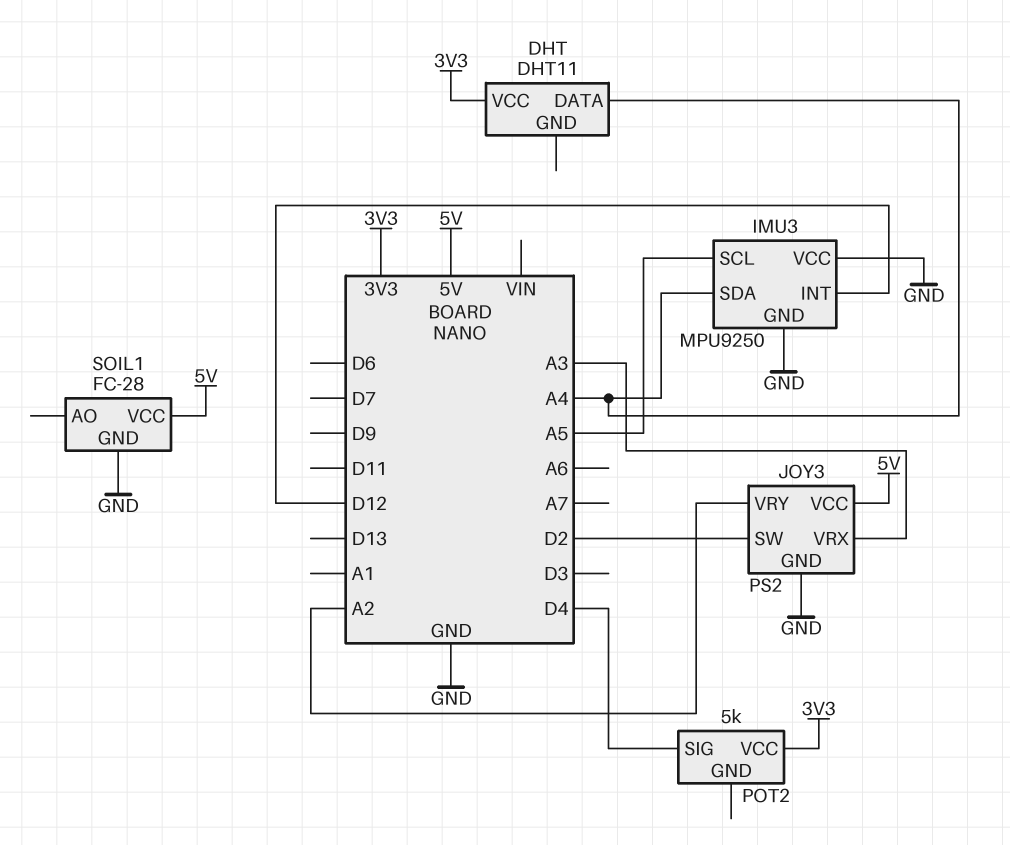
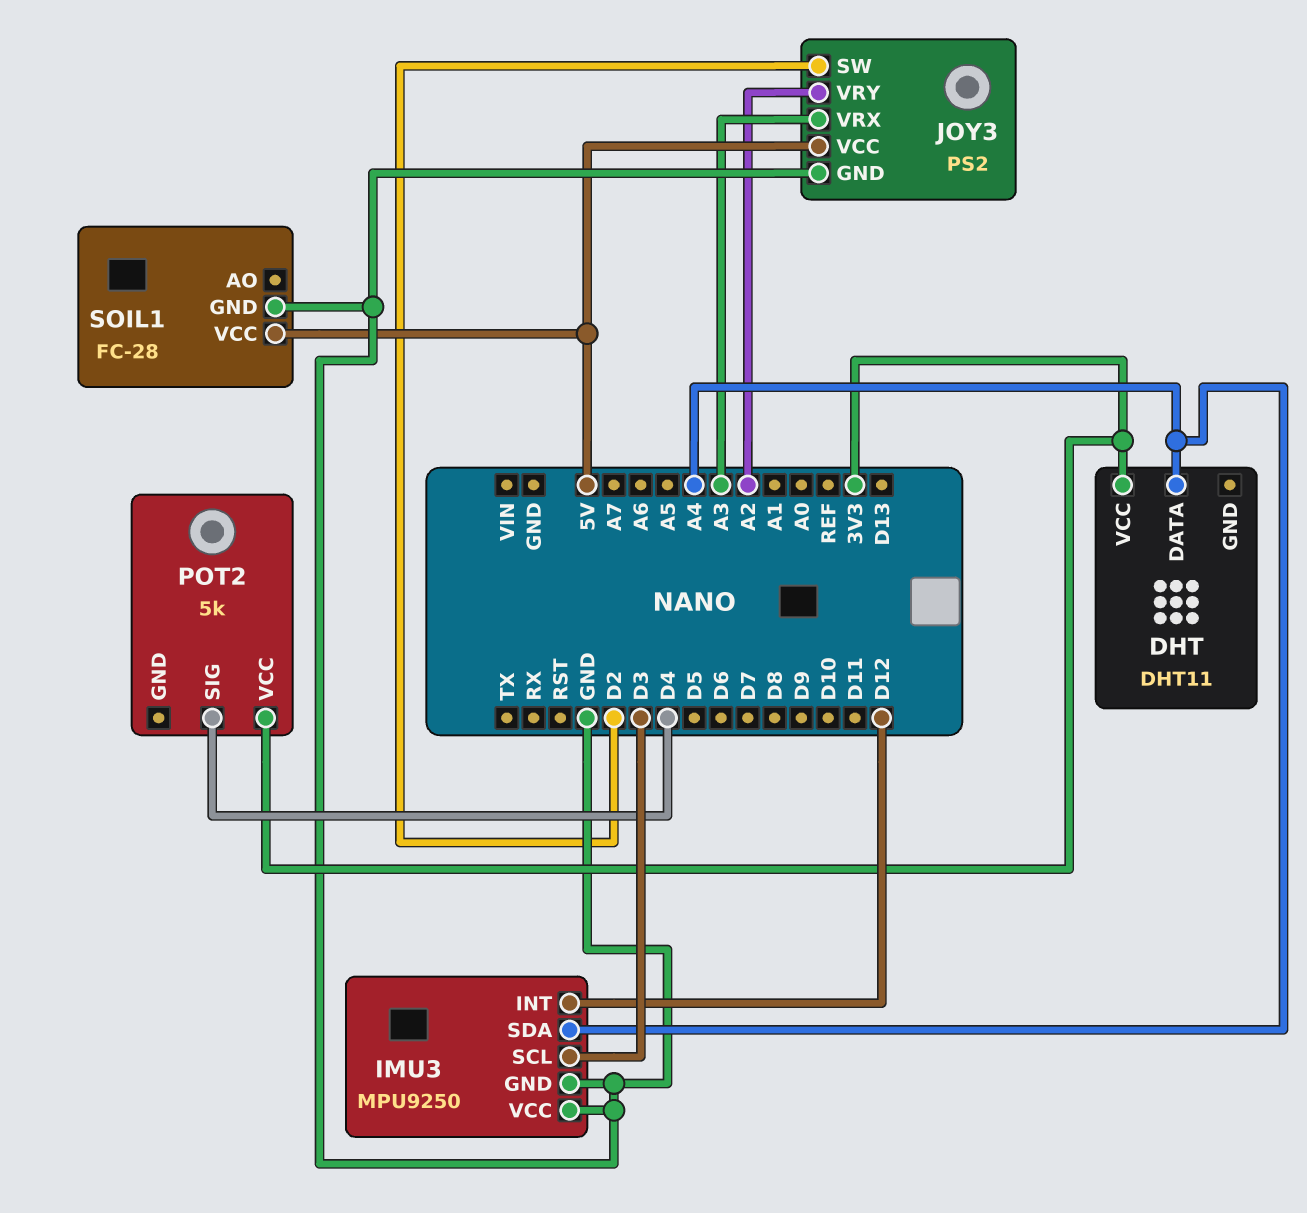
IMU3 pin SCL: A5 -> D3

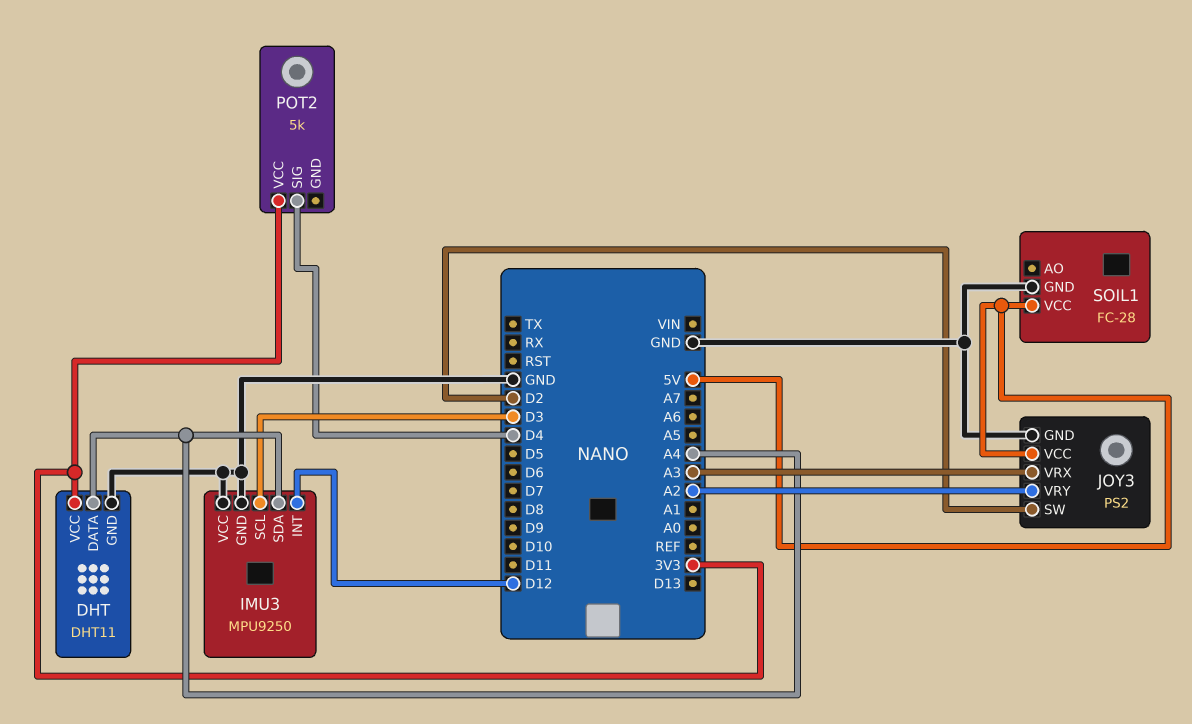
DHT pin GND: none -> GND

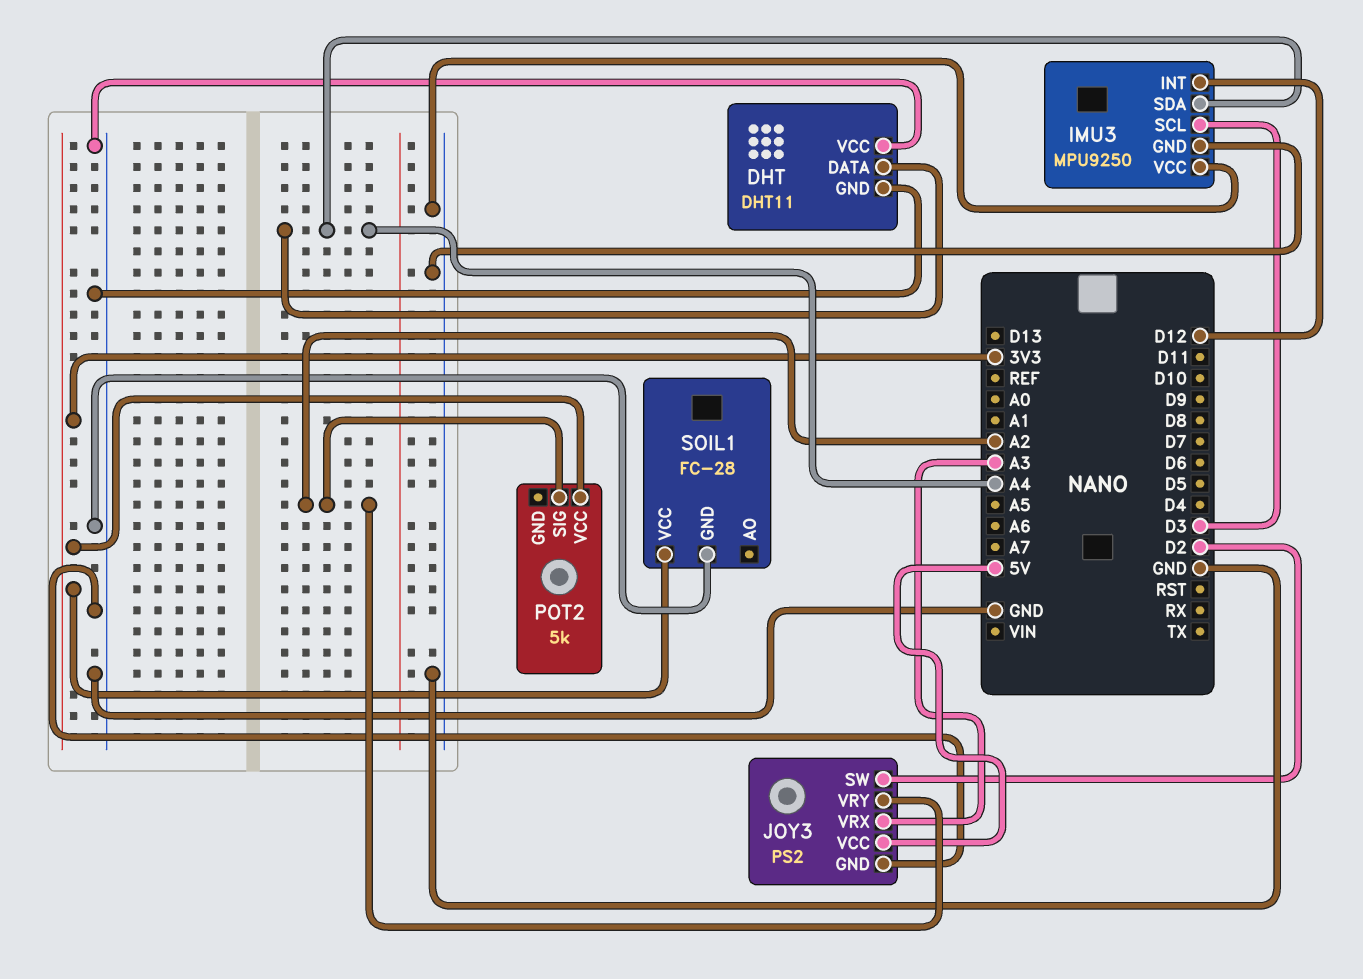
DHT pin VCC: 3V3 -> GND
POT2 pin SIG: D4 -> A2
SOIL1 pin VCC: 5V -> 3V3

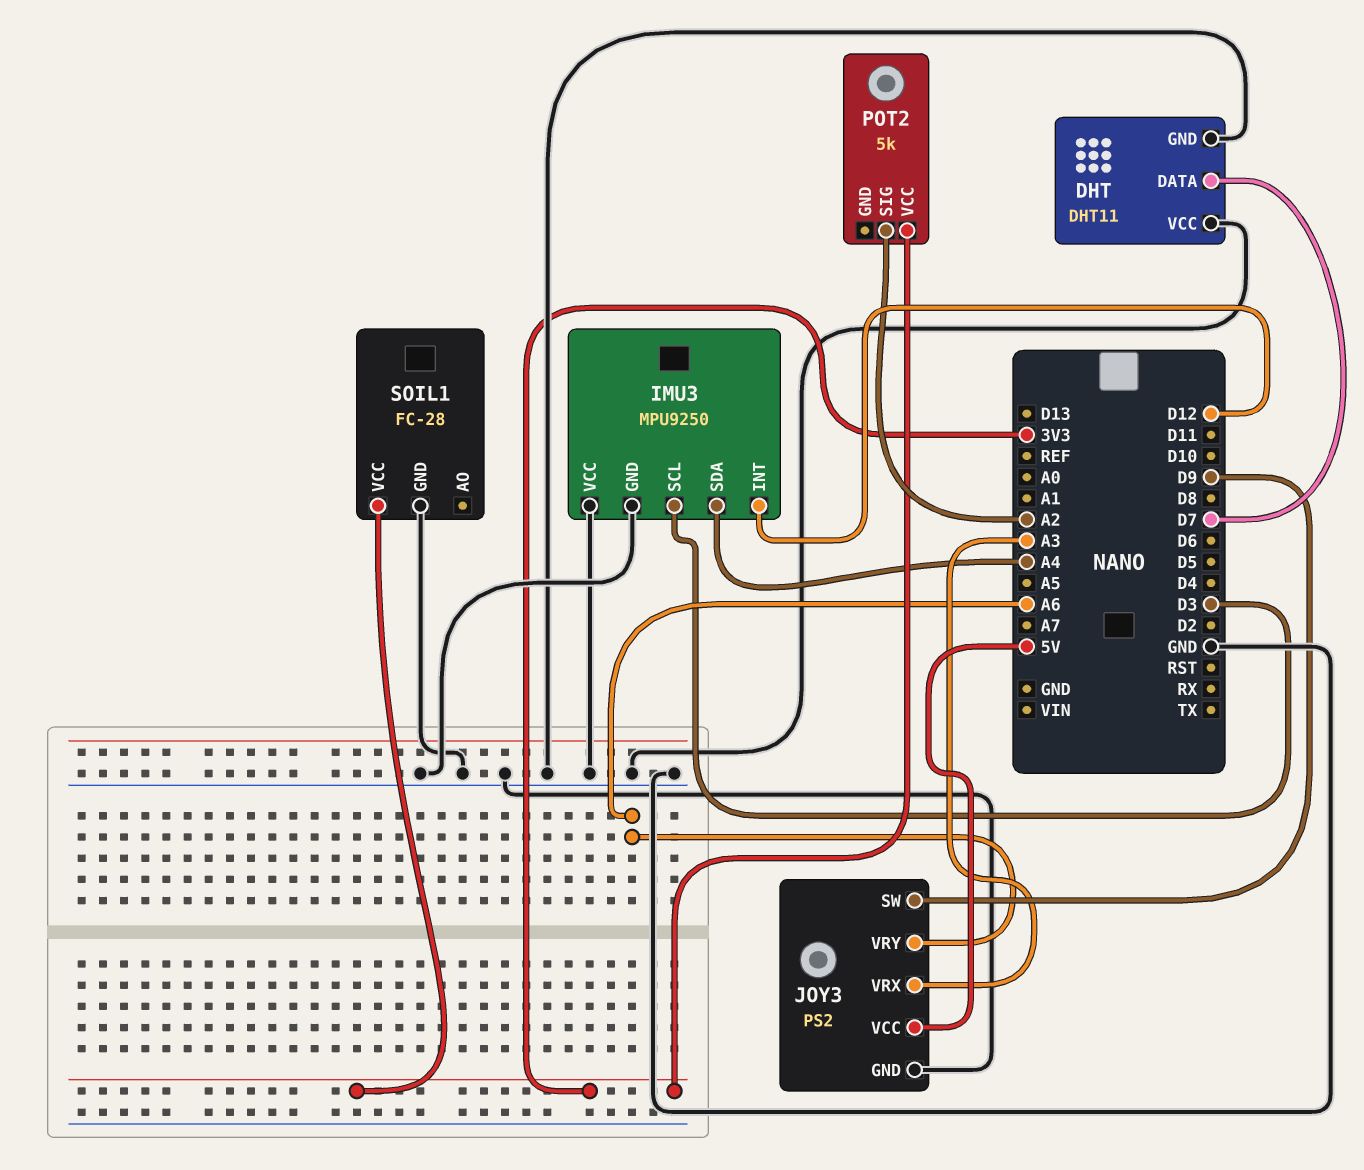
DHT pin DATA: A4 -> D7
JOY3 pin SW: D2 -> D9
JOY3 pin VRY: A2 -> A6

